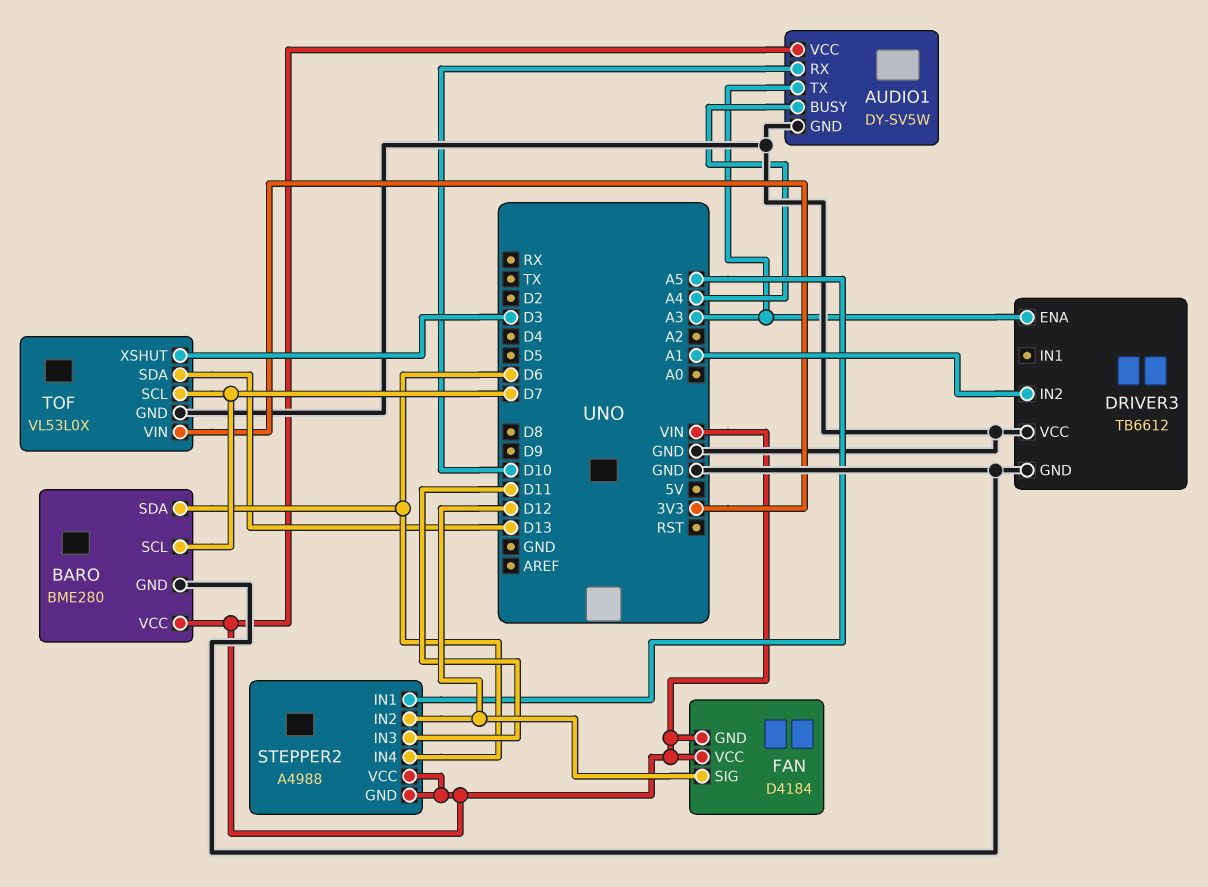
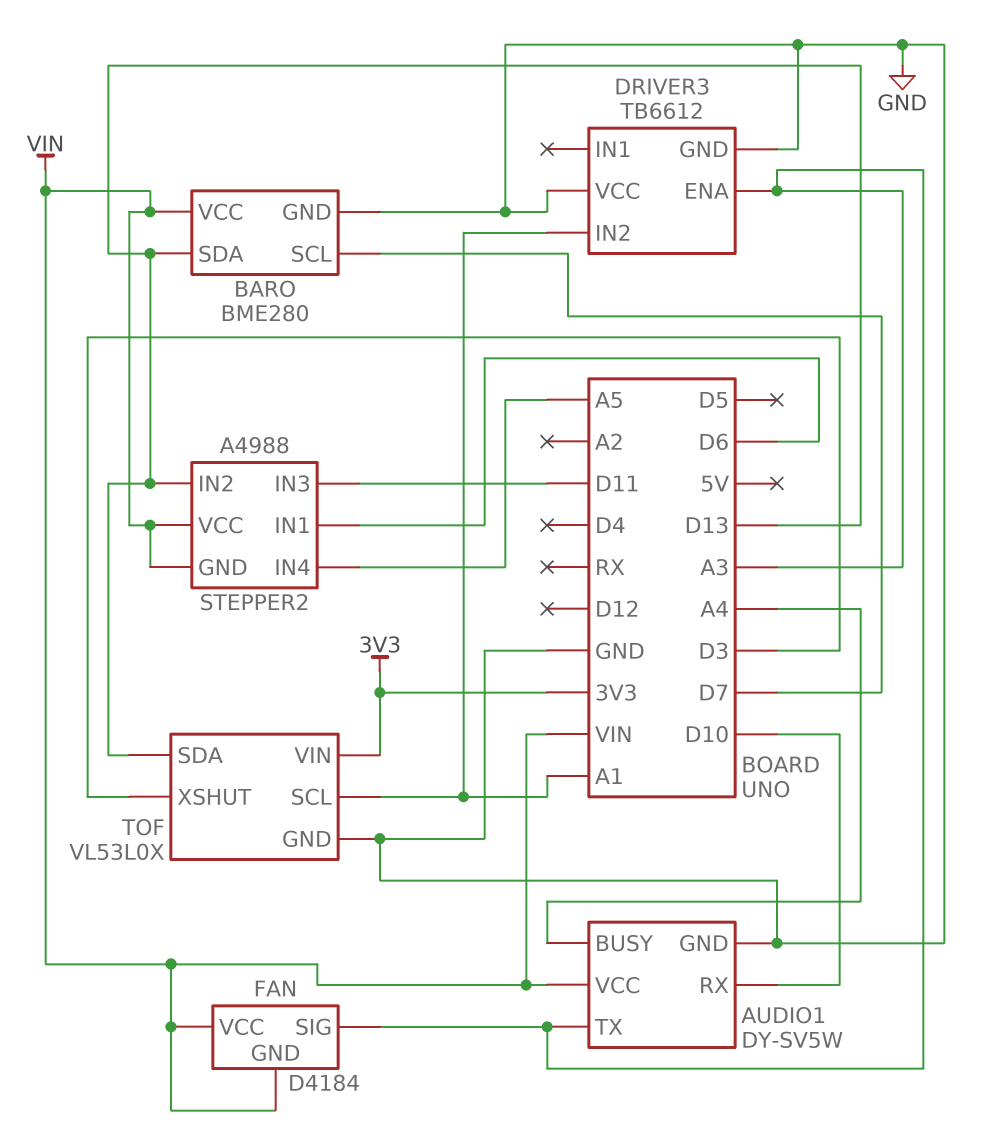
BARO pin SDA: D6 -> D13
FAN pin SIG: D12 -> A3
STEPPER2 pin IN1: A5 -> D6
STEPPER2 pin IN2: D12 -> D13
STEPPER2 pin IN4: D6 -> A5
TOF pin SCL: D7 -> A1

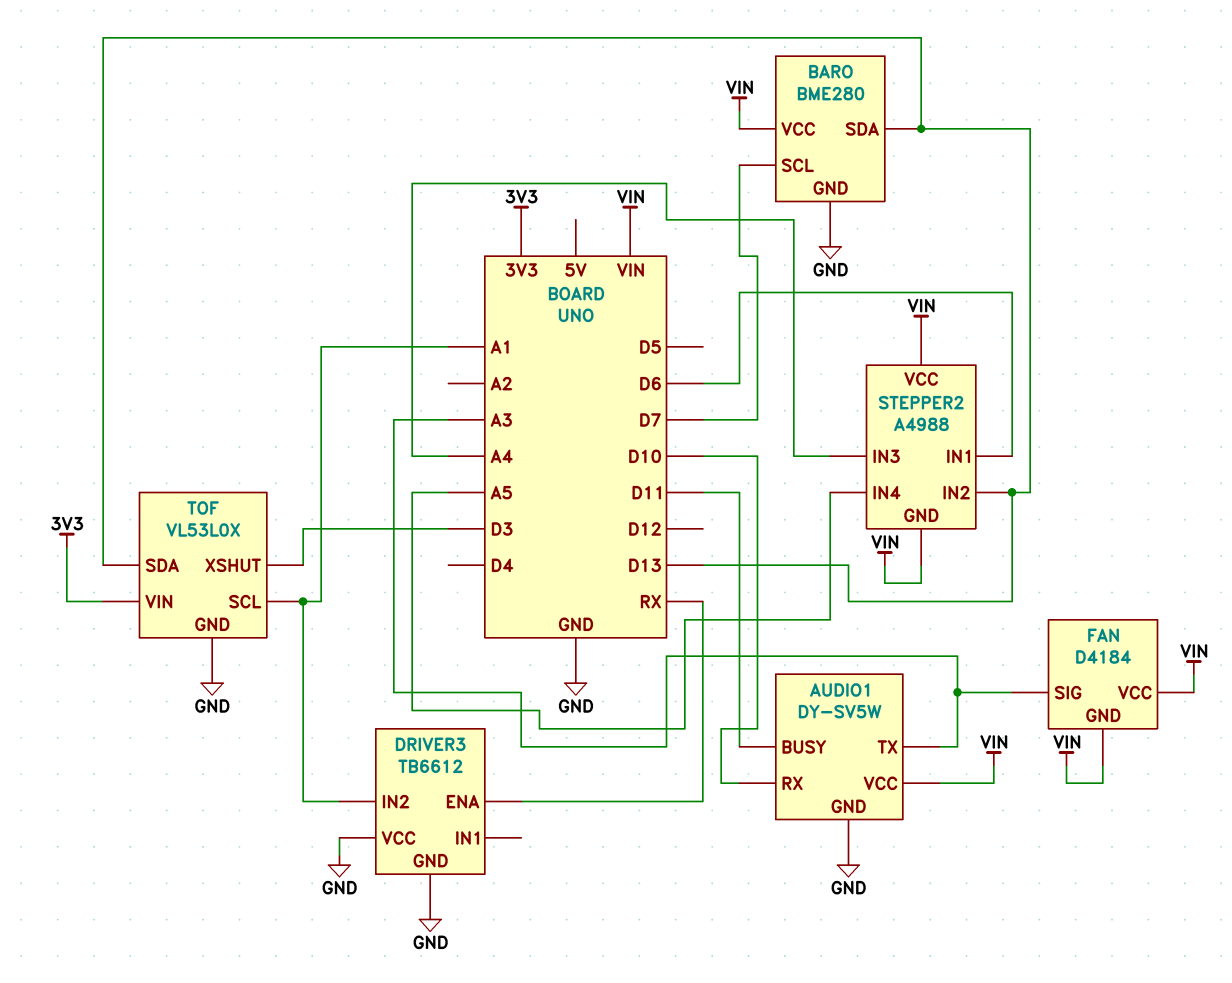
AUDIO1 pin BUSY: A4 -> D11
DRIVER3 pin ENA: A3 -> RX
STEPPER2 pin IN3: D11 -> A4

